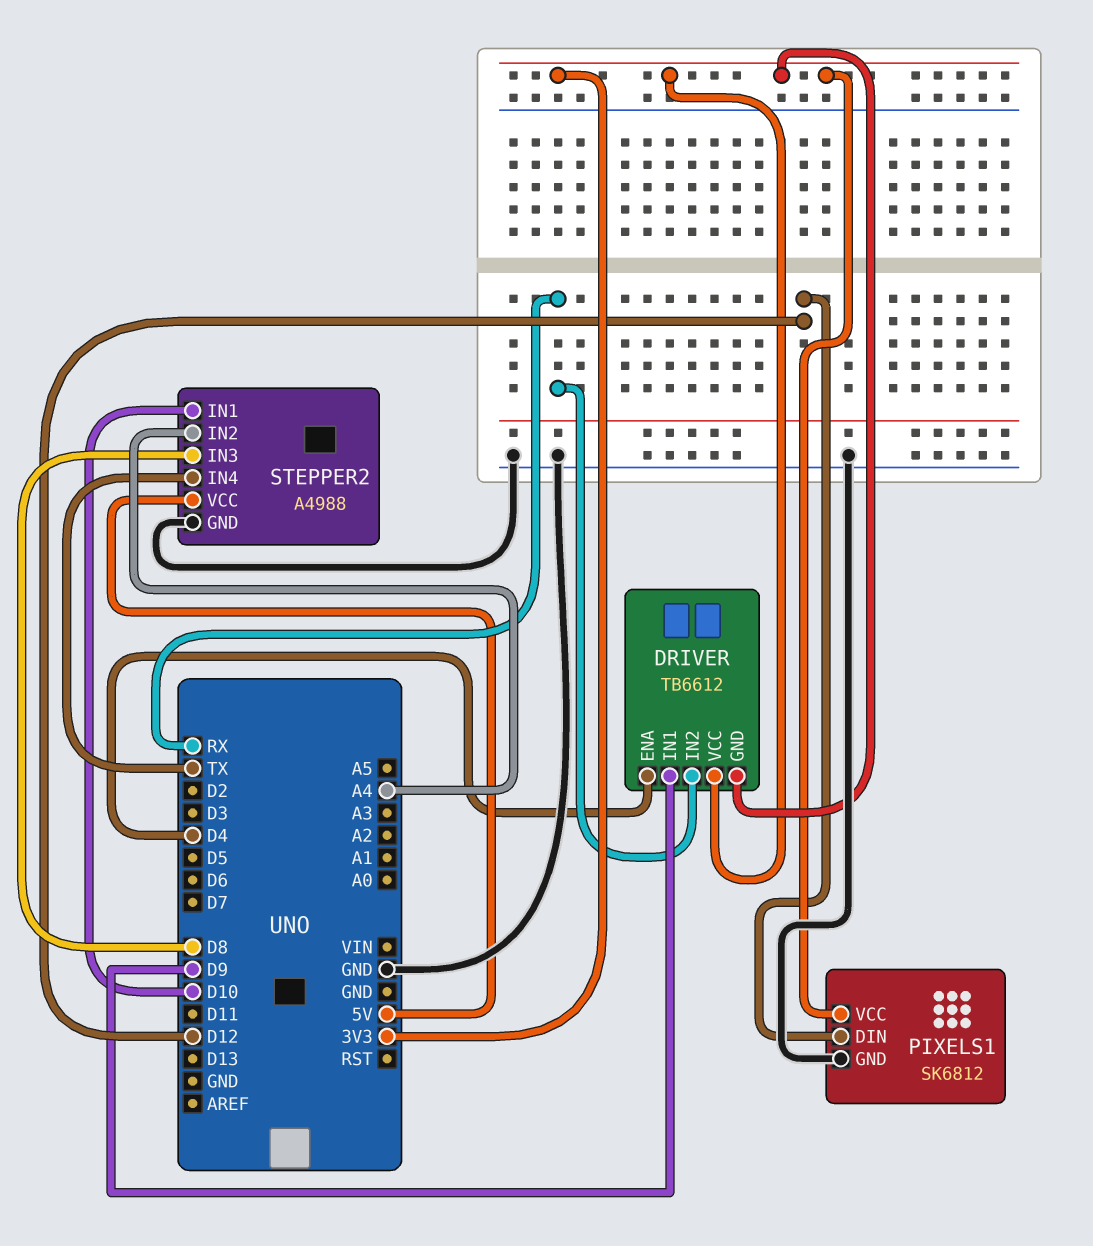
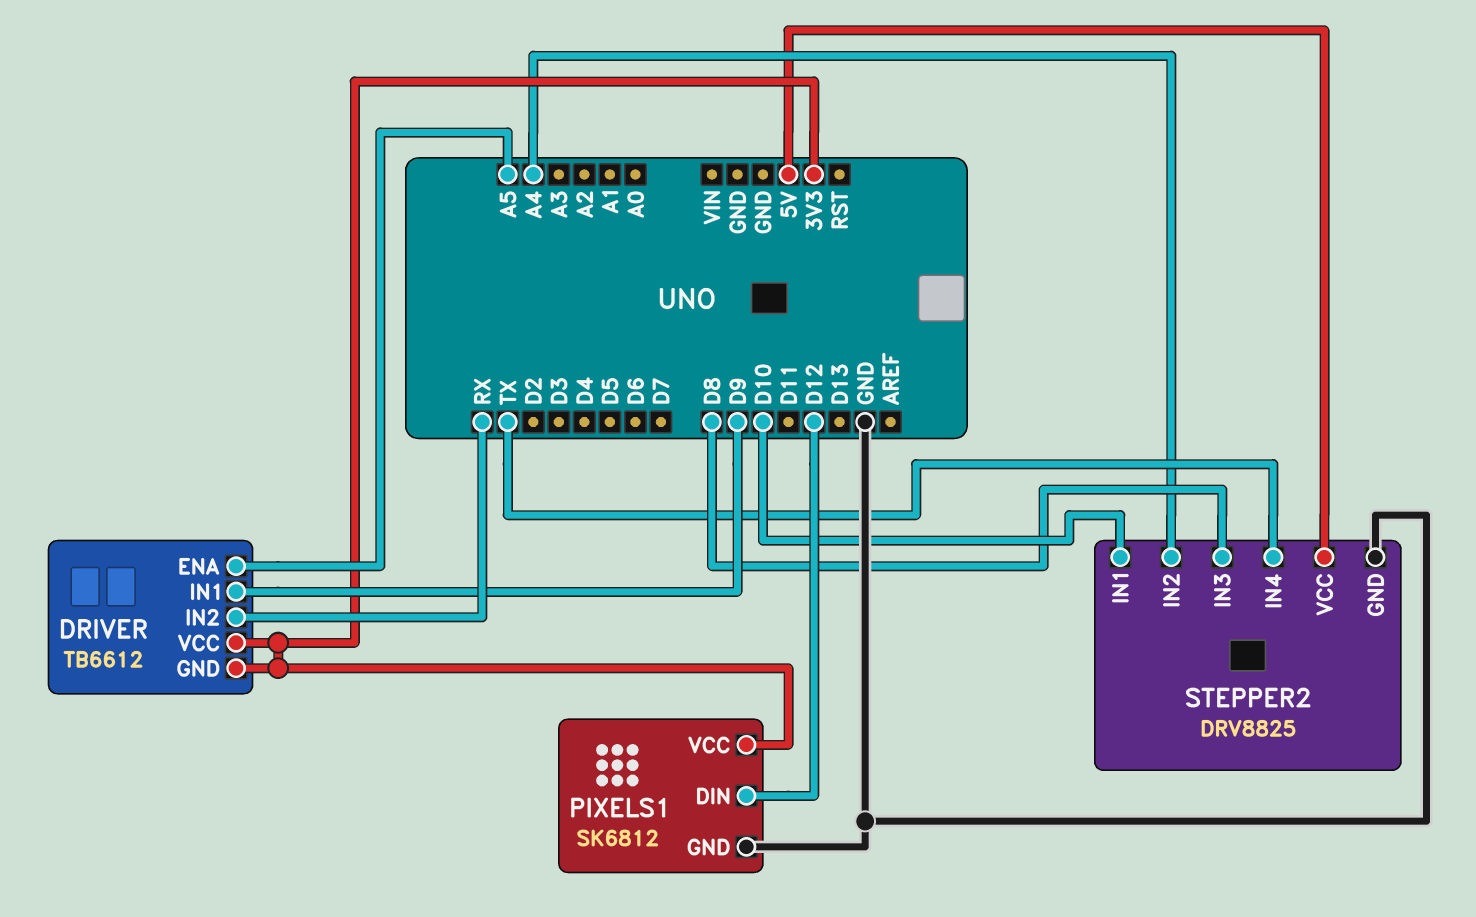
DRIVER pin ENA: D4 -> A5
STEPPER2: A4988 -> DRV8825

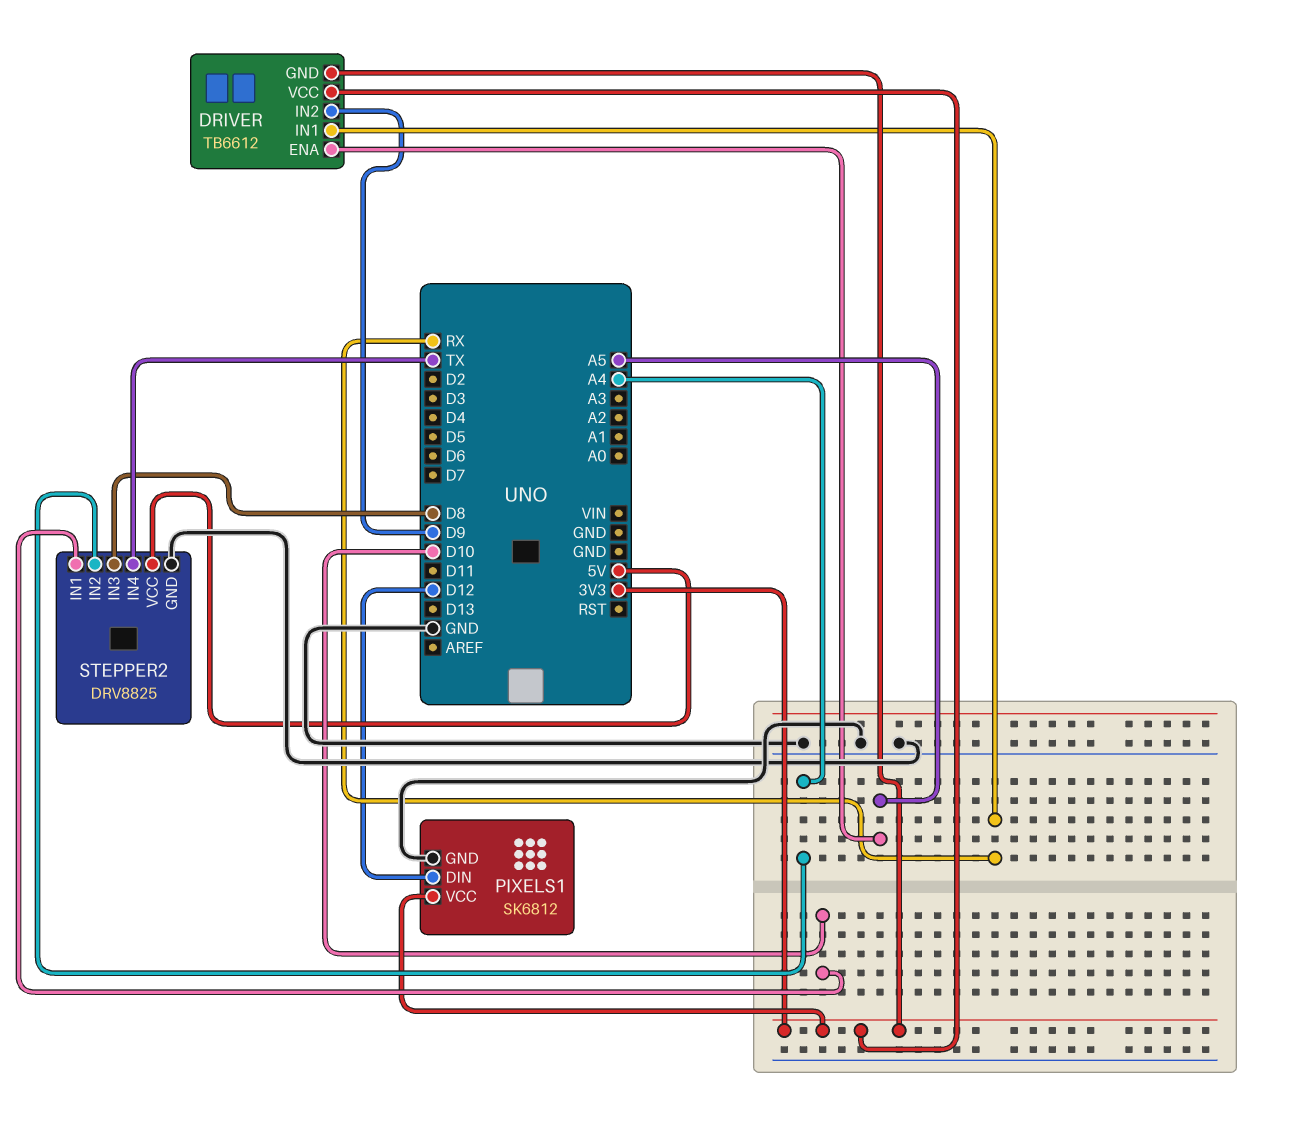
DRIVER pin IN1: D9 -> RX
DRIVER pin IN2: RX -> D9

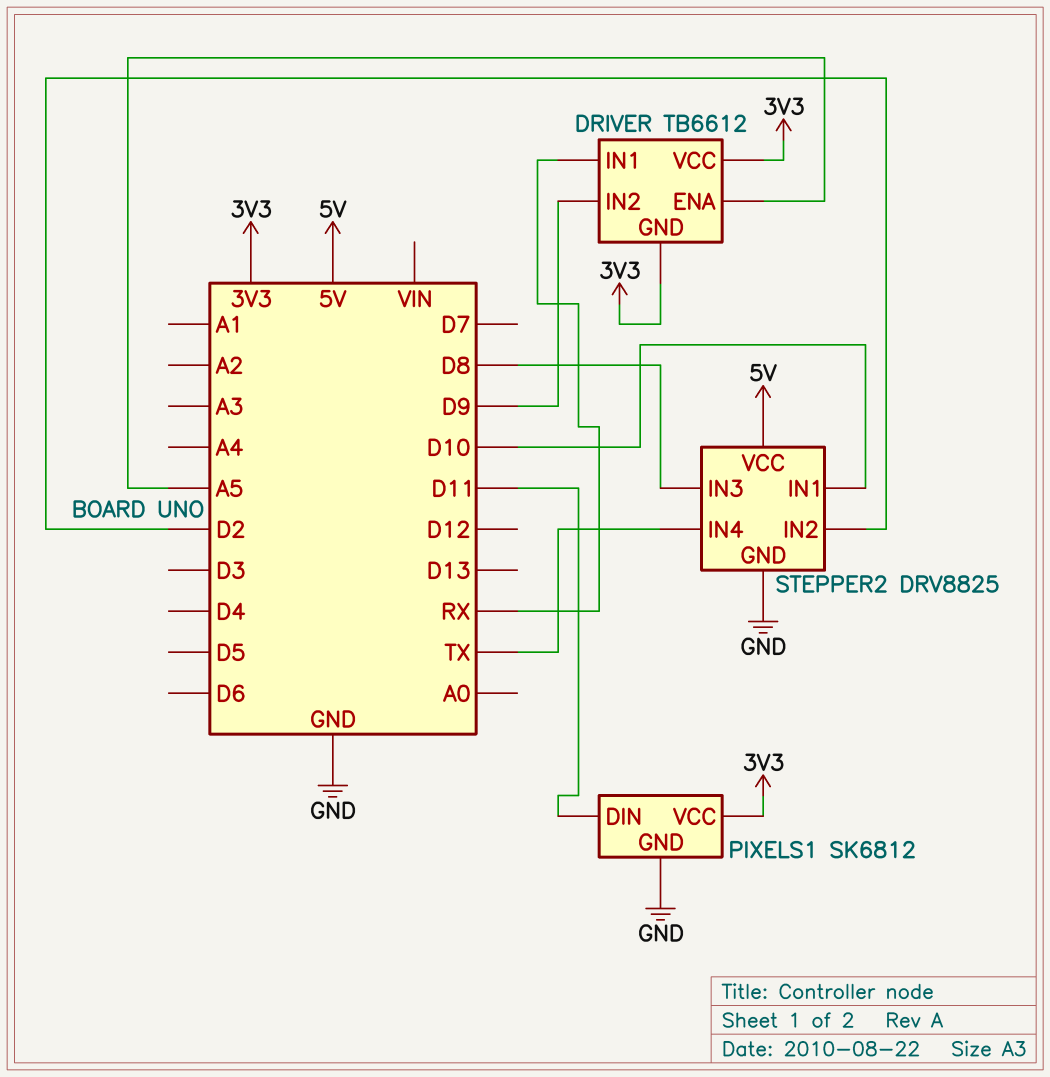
PIXELS1 pin DIN: D12 -> D11
STEPPER2 pin IN2: A4 -> D2

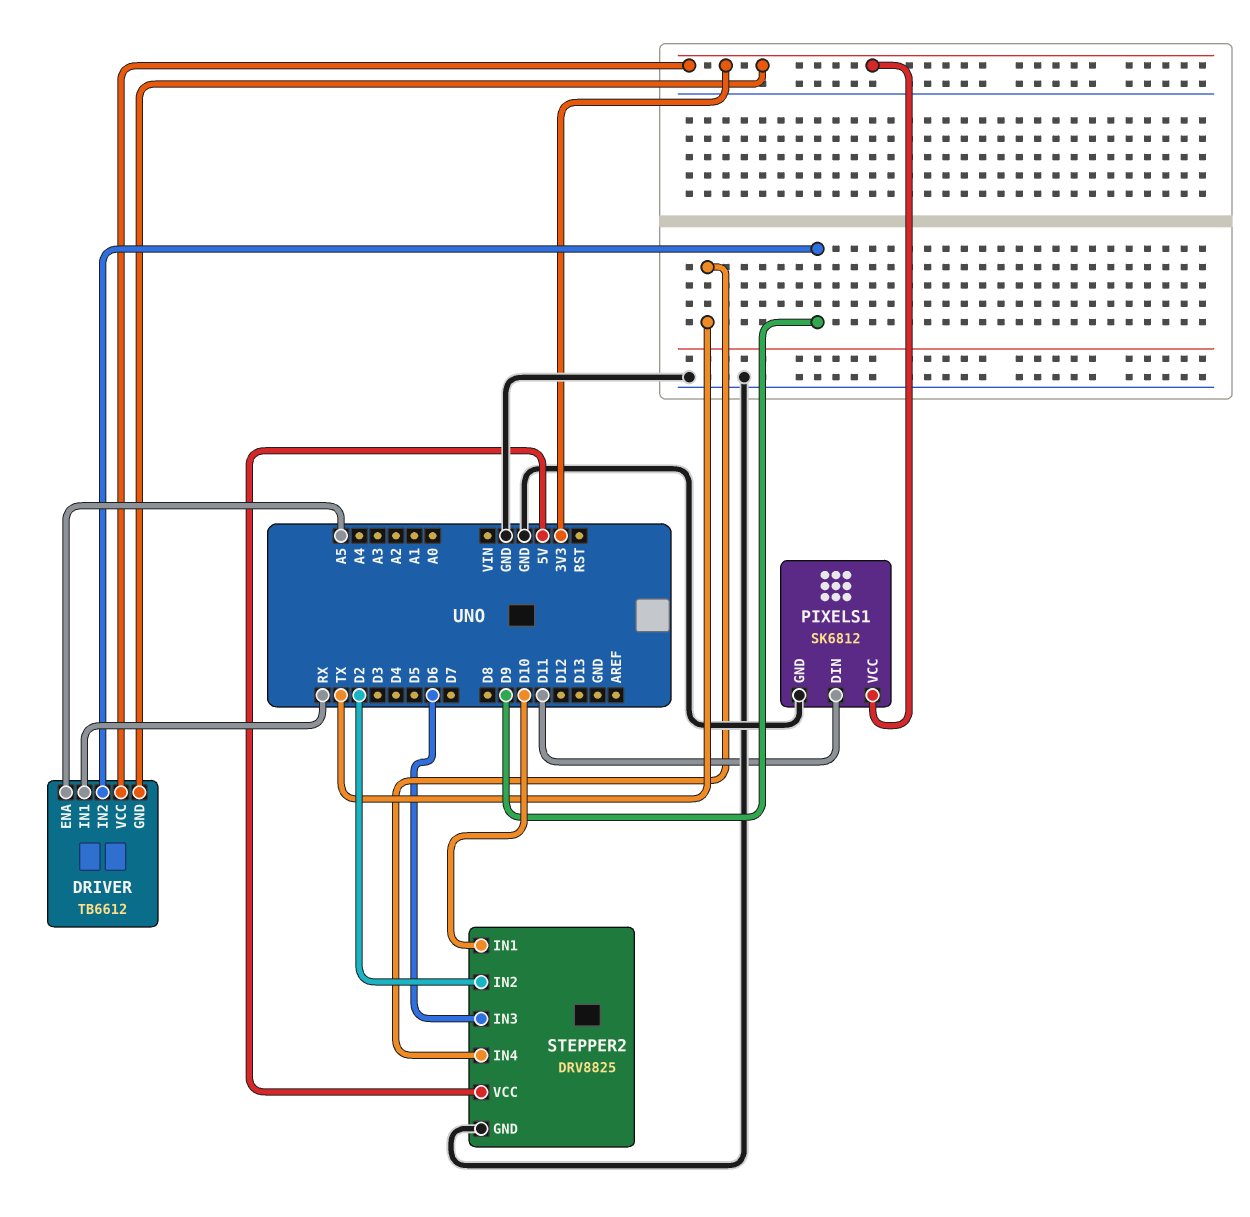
STEPPER2 pin IN3: D8 -> D6

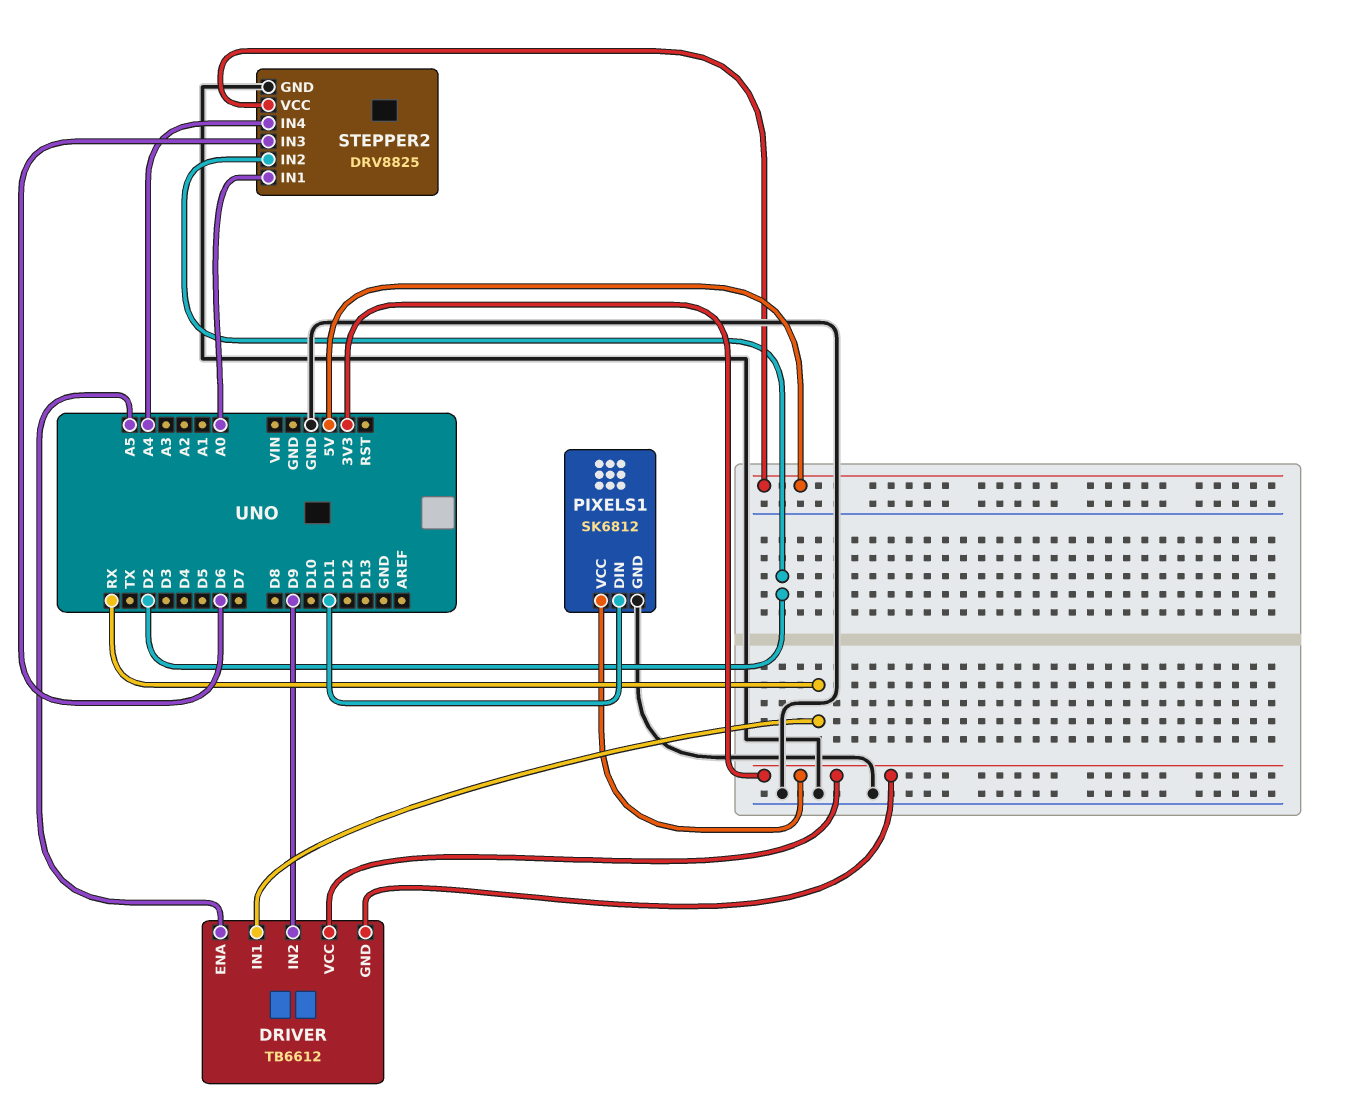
STEPPER2 pin IN1: D10 -> A0
STEPPER2 pin IN4: TX -> A4

